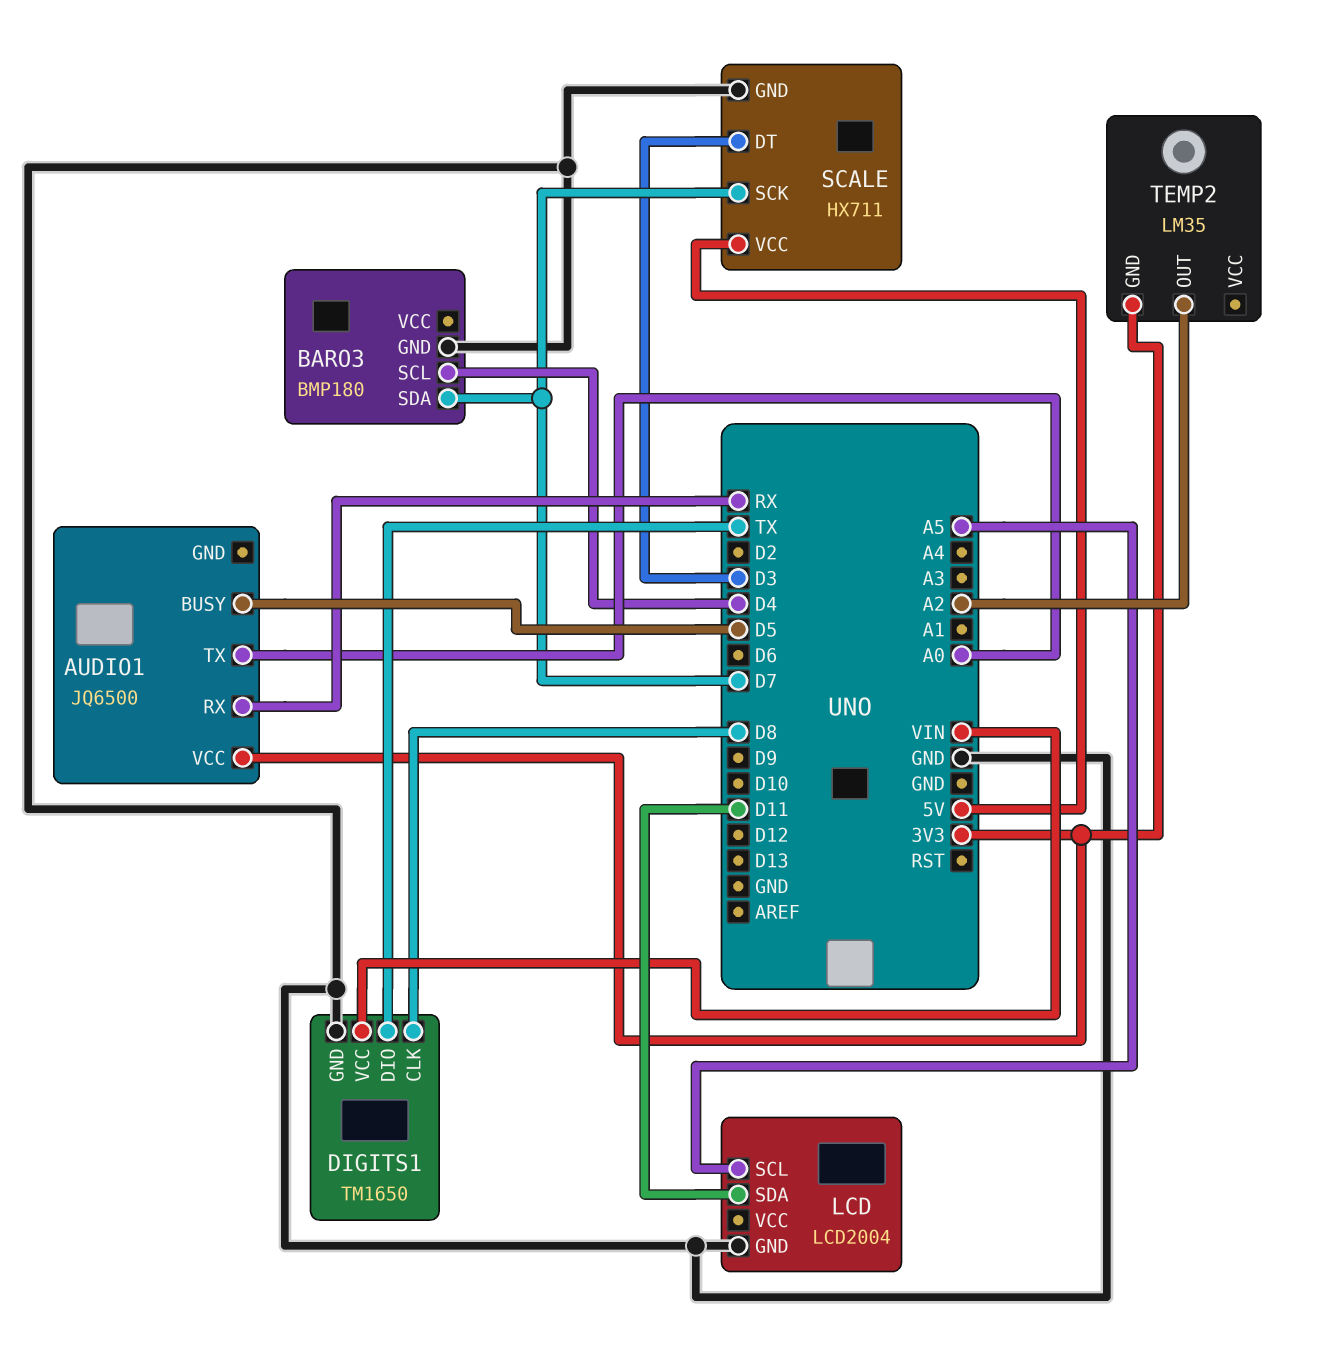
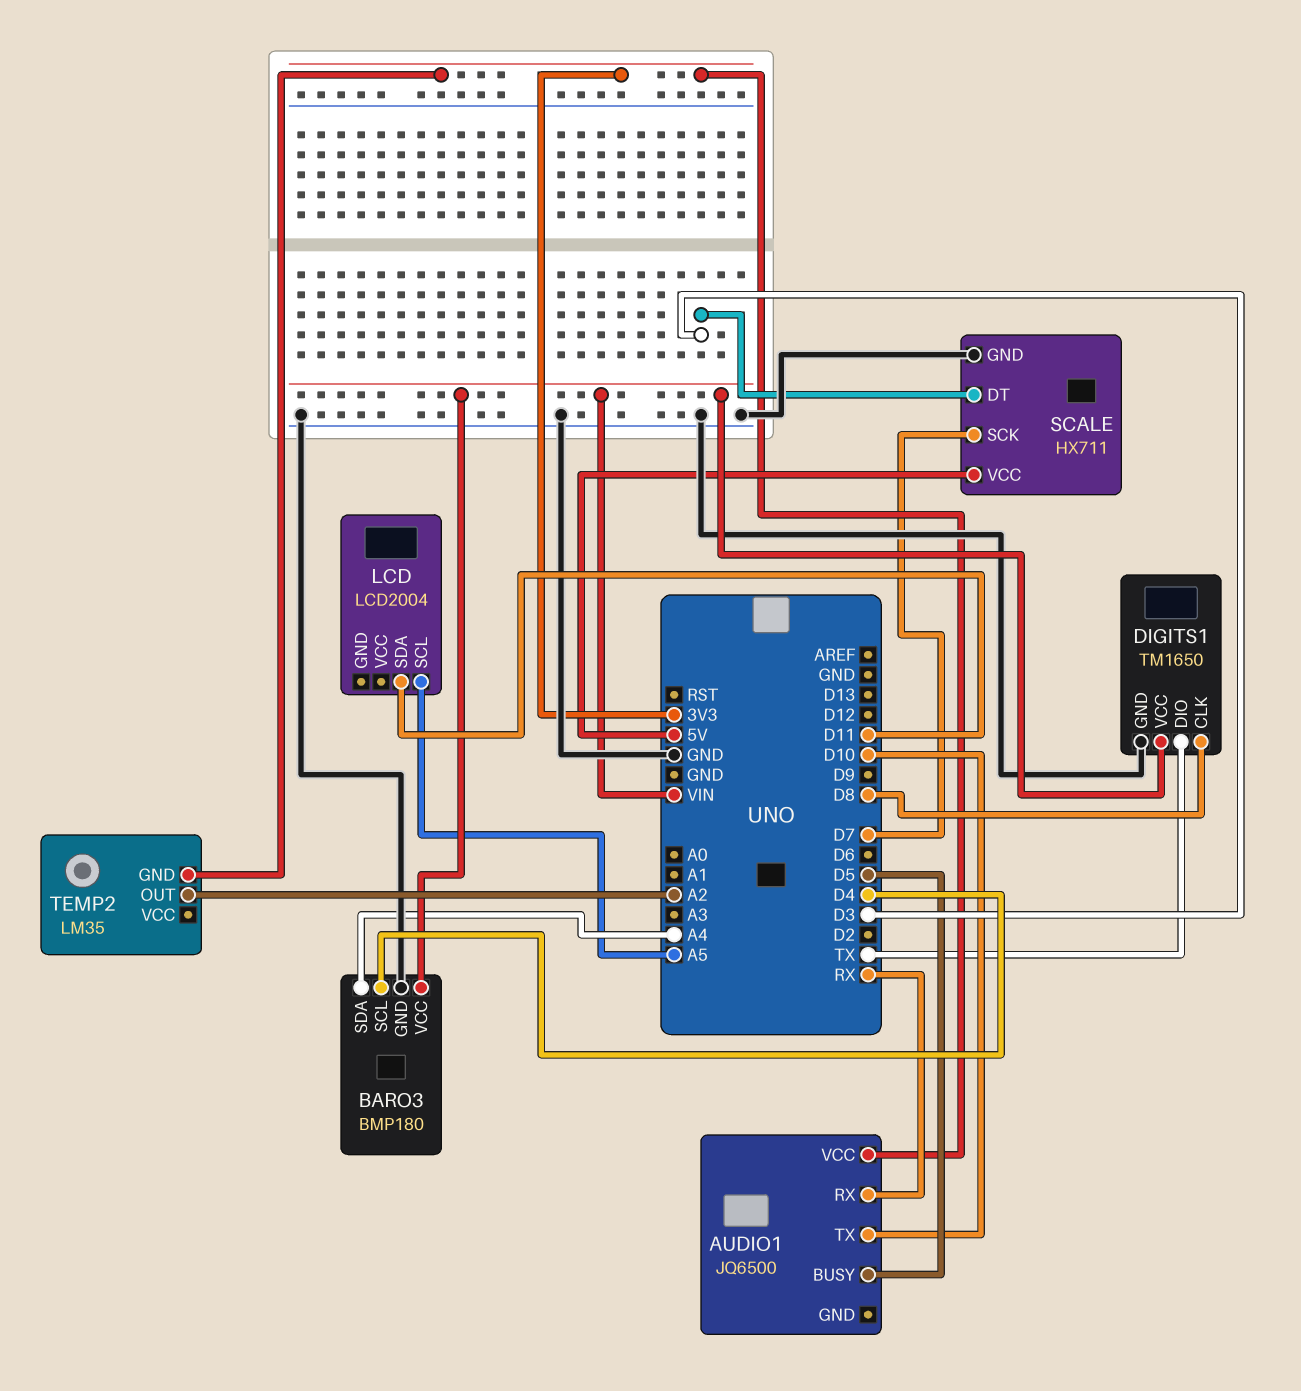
AUDIO1 pin TX: A0 -> D10
BARO3 pin SDA: D7 -> A4
BARO3 pin VCC: none -> VIN
LCD pin GND: GND -> none

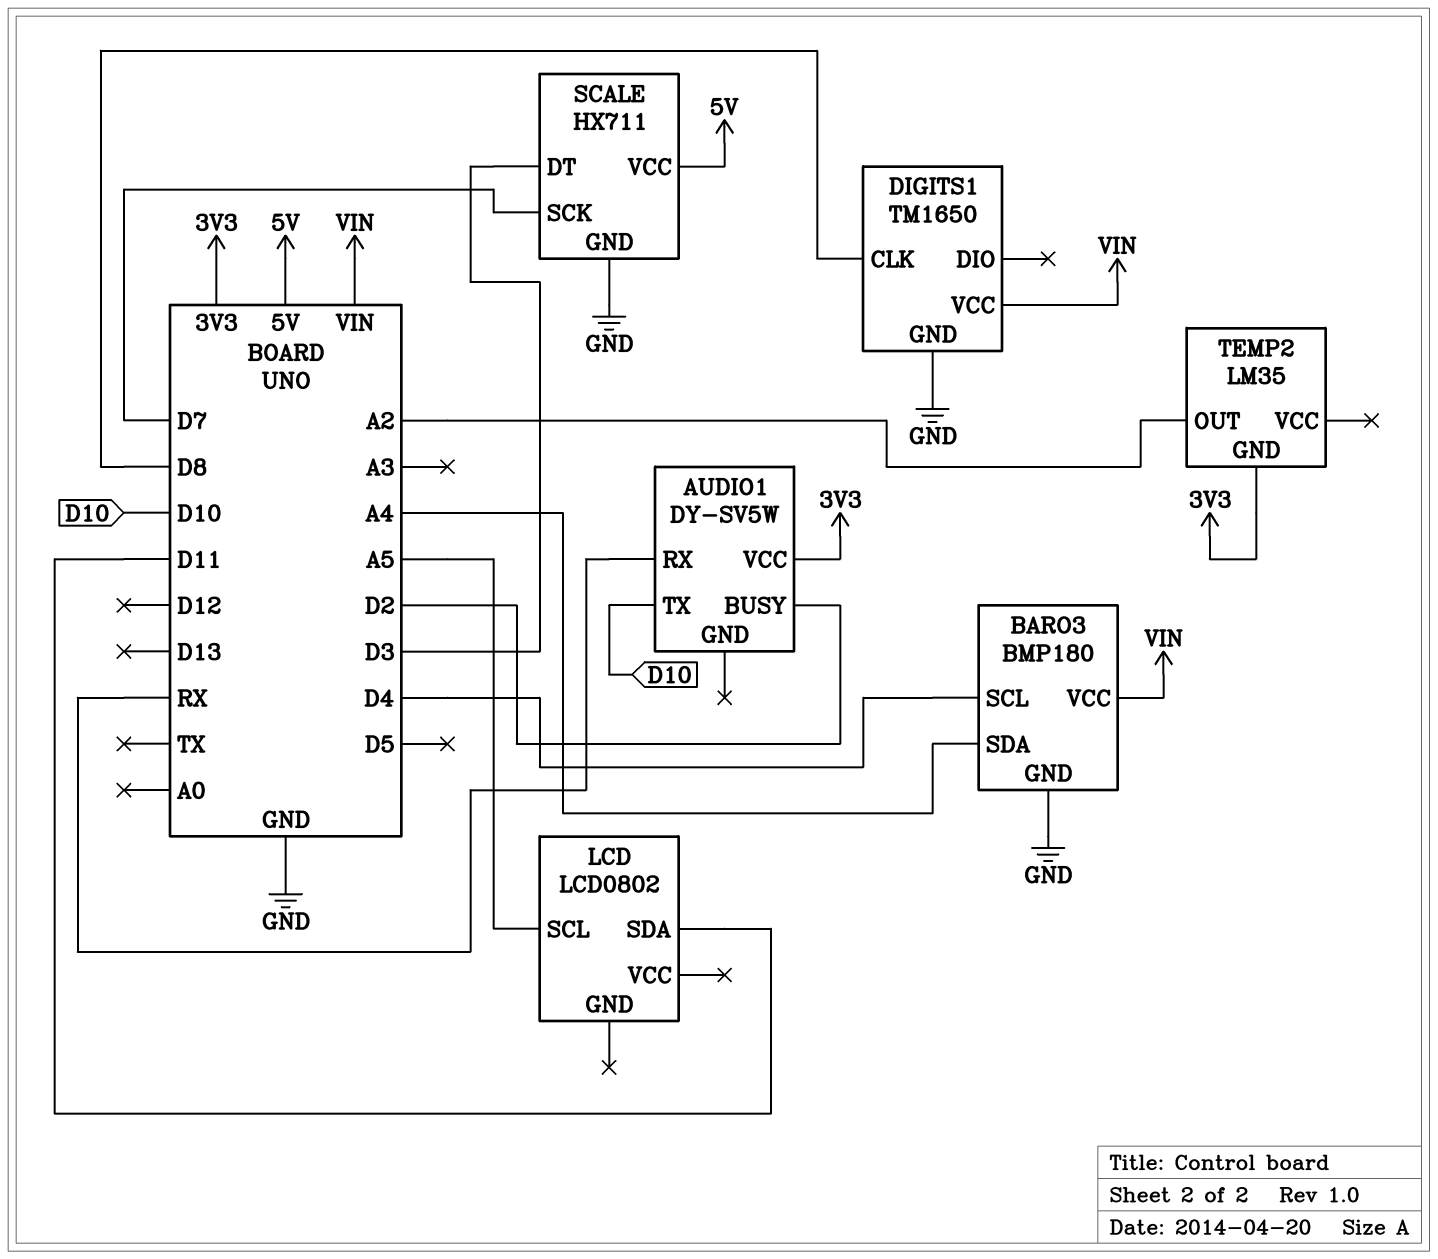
AUDIO1: JQ6500 -> DY-SV5W
AUDIO1 pin BUSY: D5 -> D2
DIGITS1 pin DIO: TX -> none
LCD: LCD2004 -> LCD0802

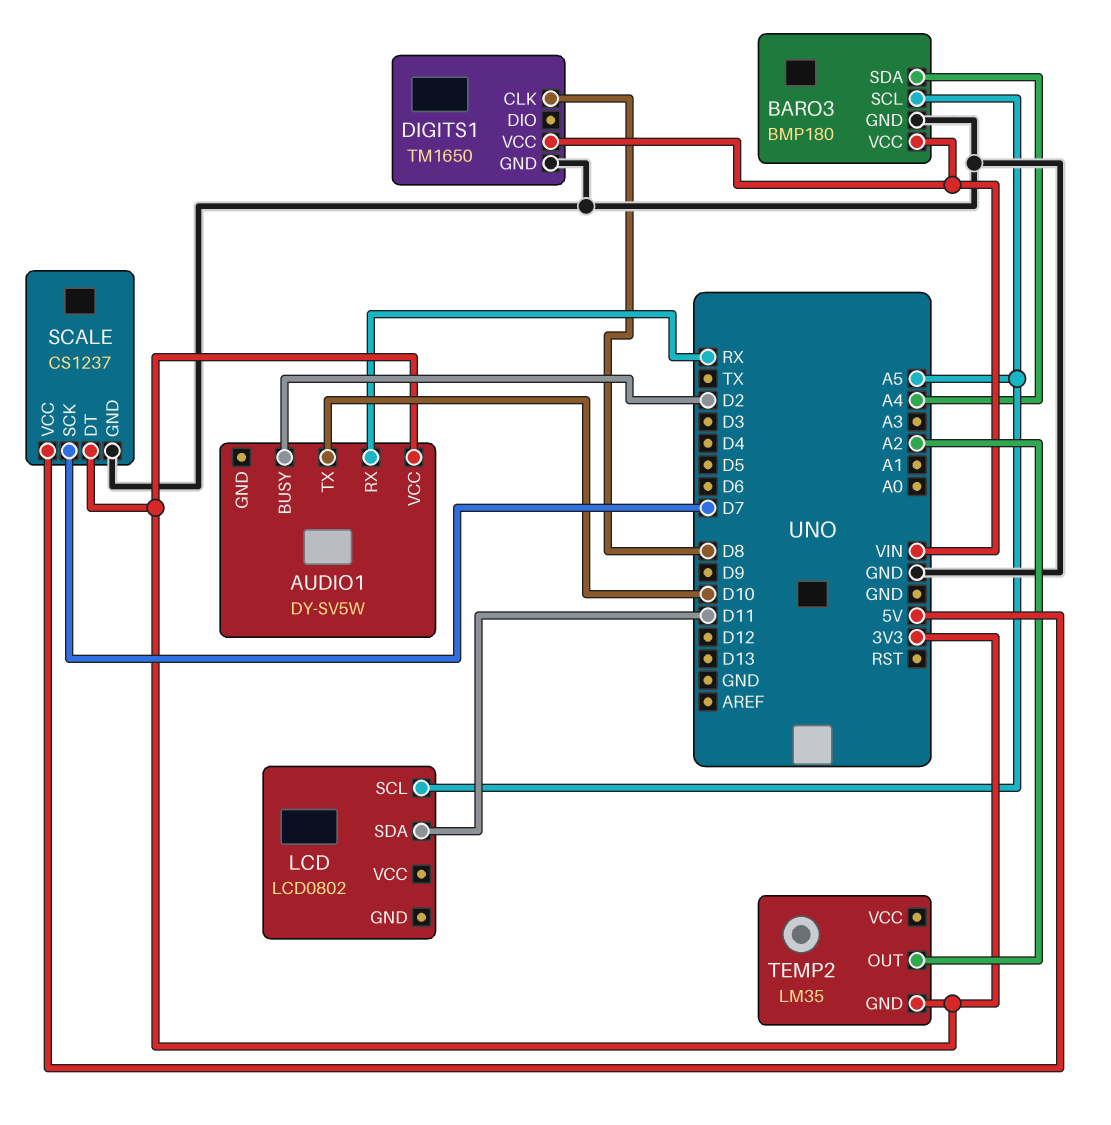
BARO3 pin SCL: D4 -> A5
SCALE: HX711 -> CS1237
SCALE pin DT: D3 -> 3V3

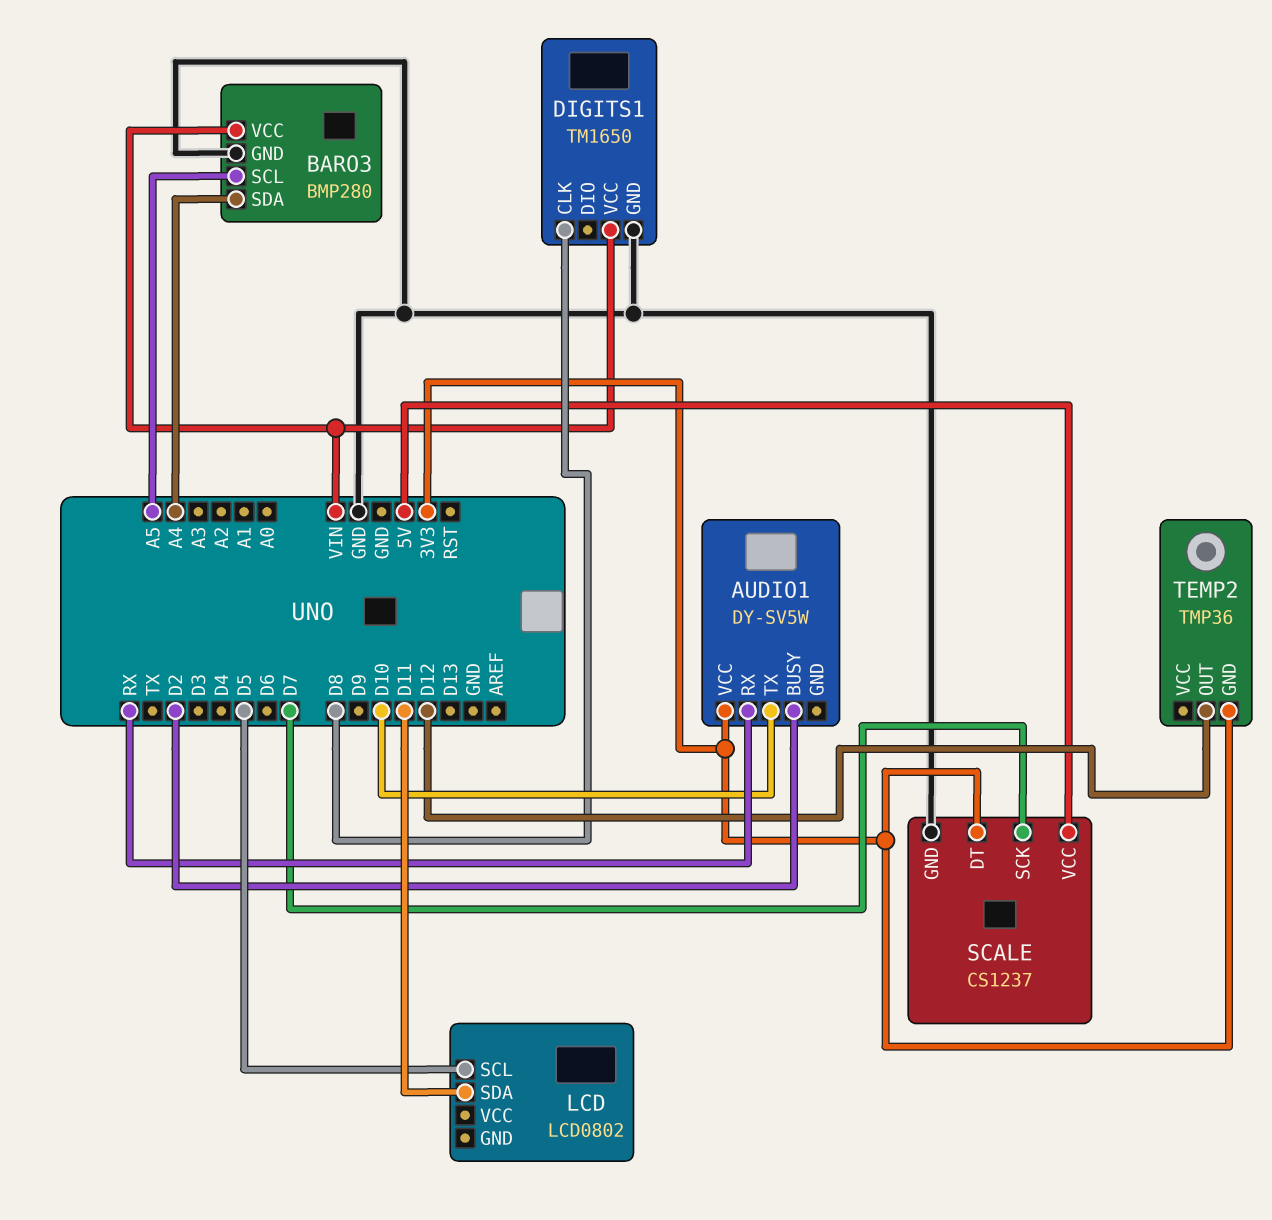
BARO3: BMP180 -> BMP280
LCD pin SCL: A5 -> D5
TEMP2: LM35 -> TMP36
TEMP2 pin OUT: A2 -> D12

